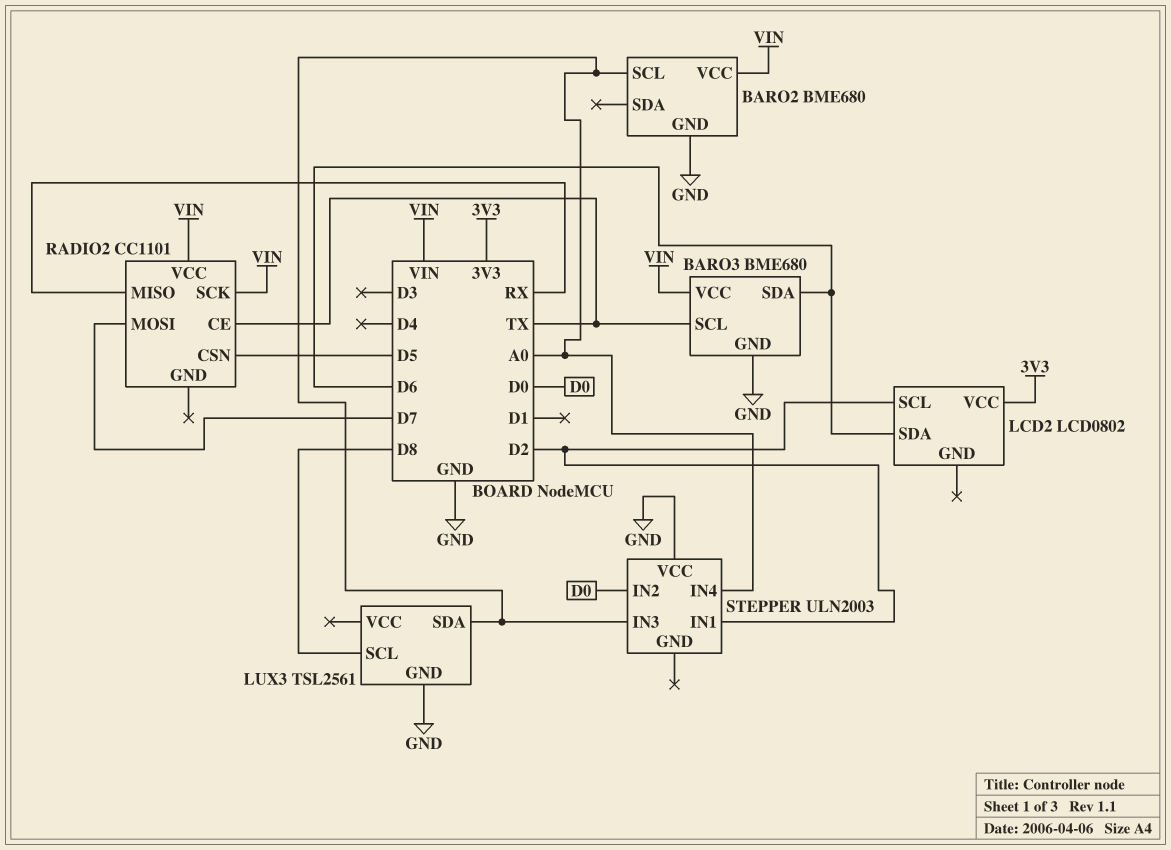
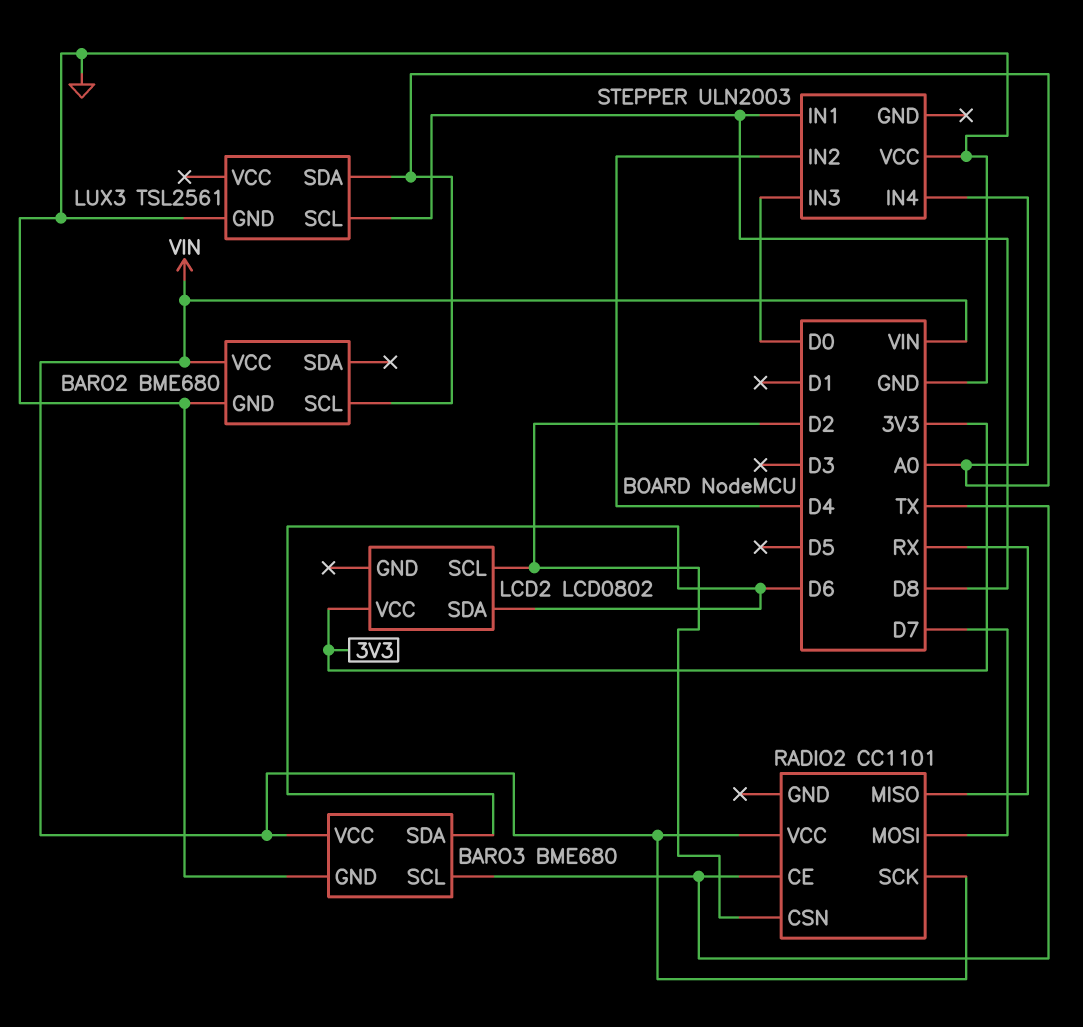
RADIO2 pin CSN: D5 -> D2
STEPPER pin IN1: D2 -> D8
STEPPER pin IN2: D0 -> D4
STEPPER pin IN3: A0 -> D0

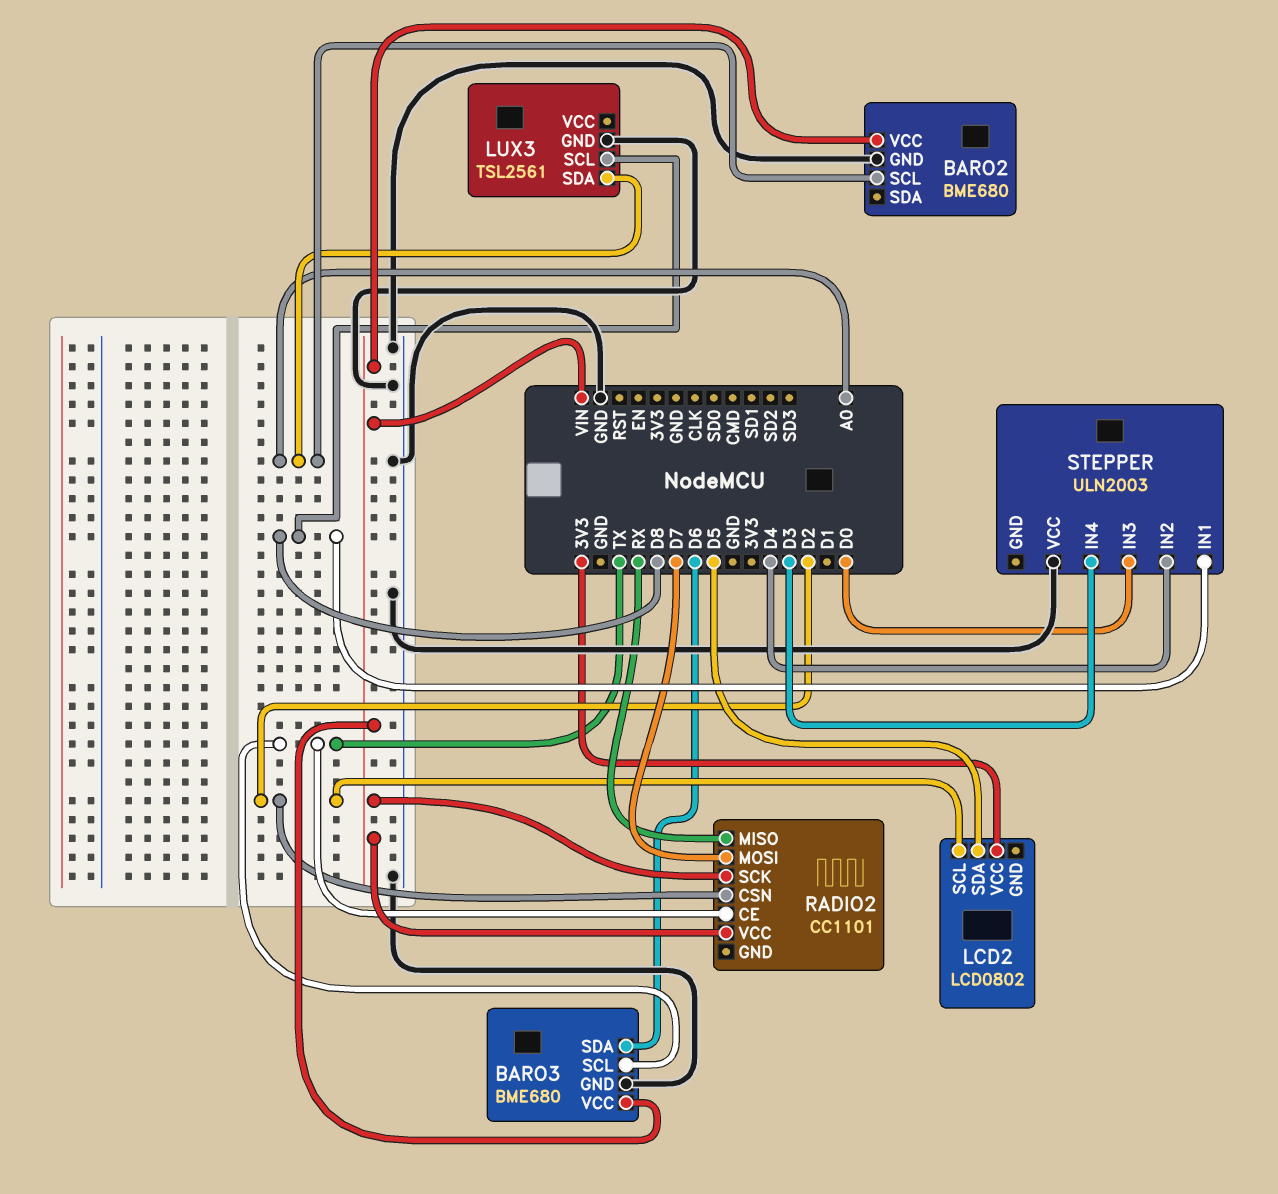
LCD2 pin SDA: D6 -> D5
STEPPER pin IN4: A0 -> D3

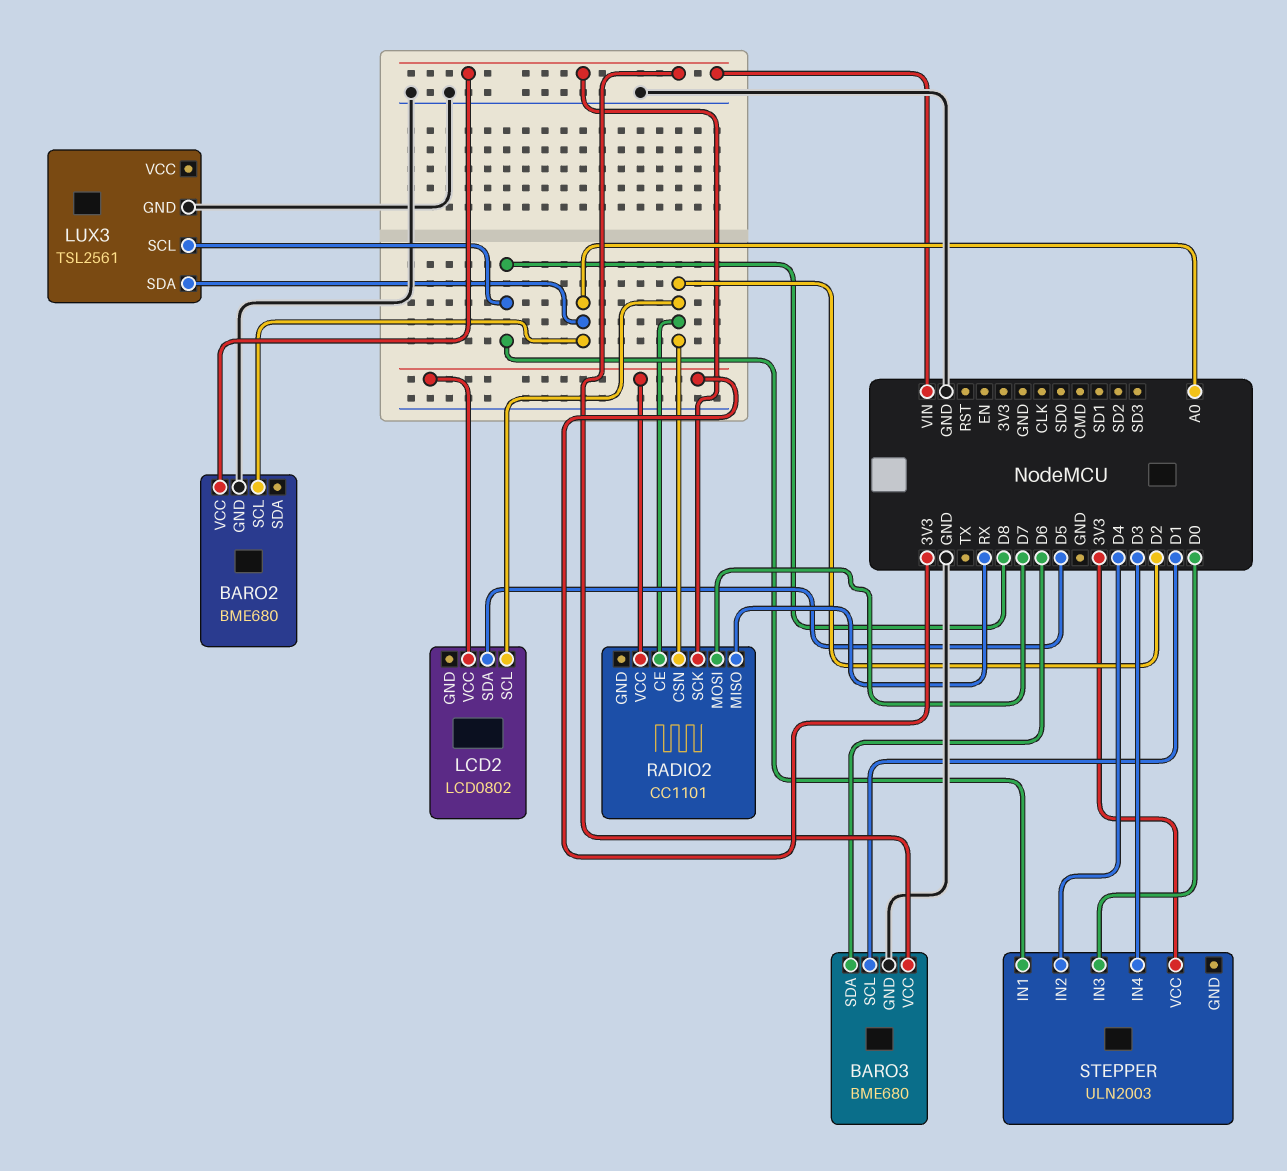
BARO3 pin SCL: TX -> D1
RADIO2 pin CE: TX -> D2
RADIO2 pin VCC: VIN -> 3V3
STEPPER pin VCC: GND -> 3V3

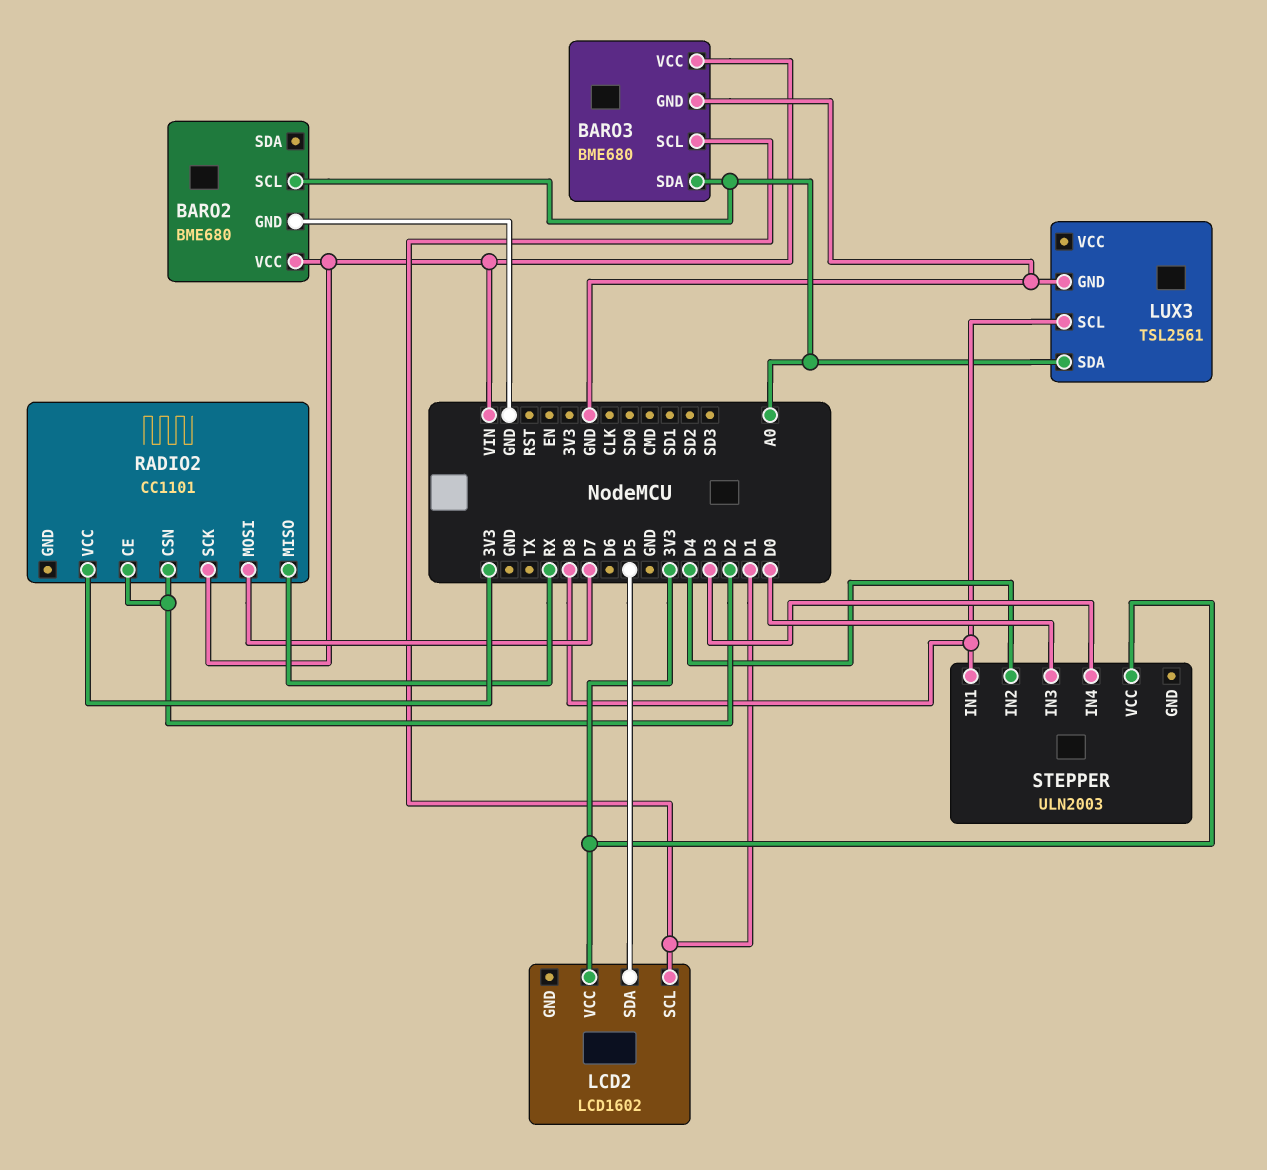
BARO3 pin SDA: D6 -> A0
LCD2: LCD0802 -> LCD1602
LCD2 pin SCL: D2 -> D1

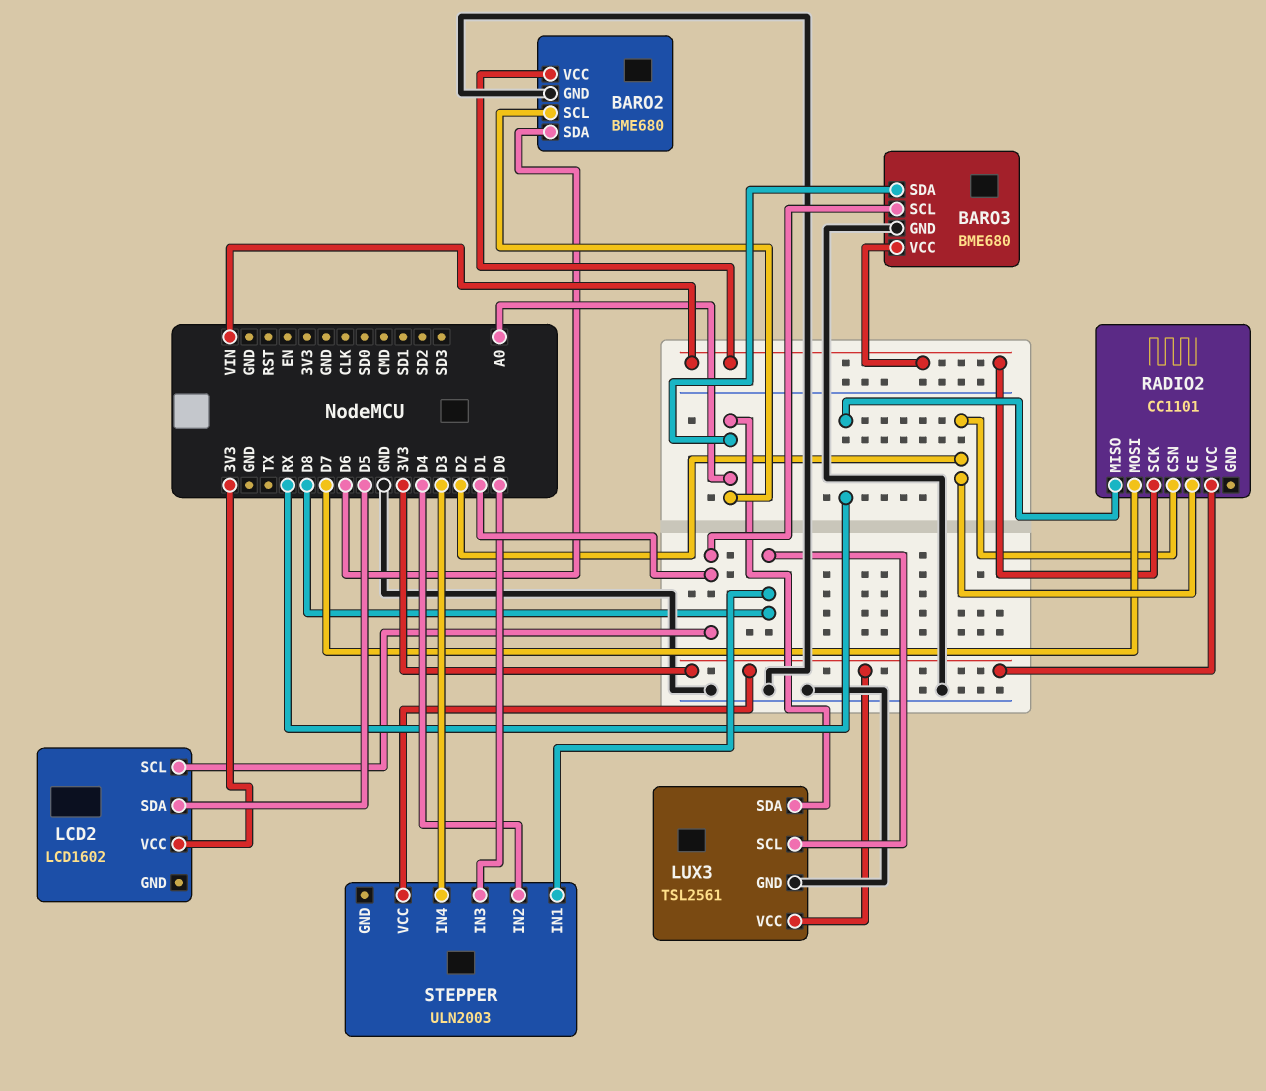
BARO2 pin SDA: none -> D6
LUX3 pin VCC: none -> 3V3

